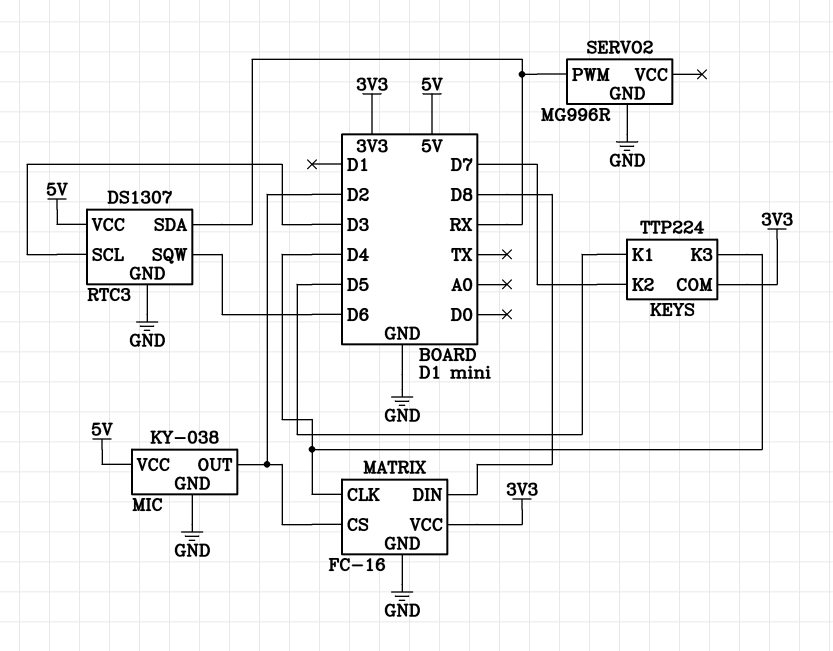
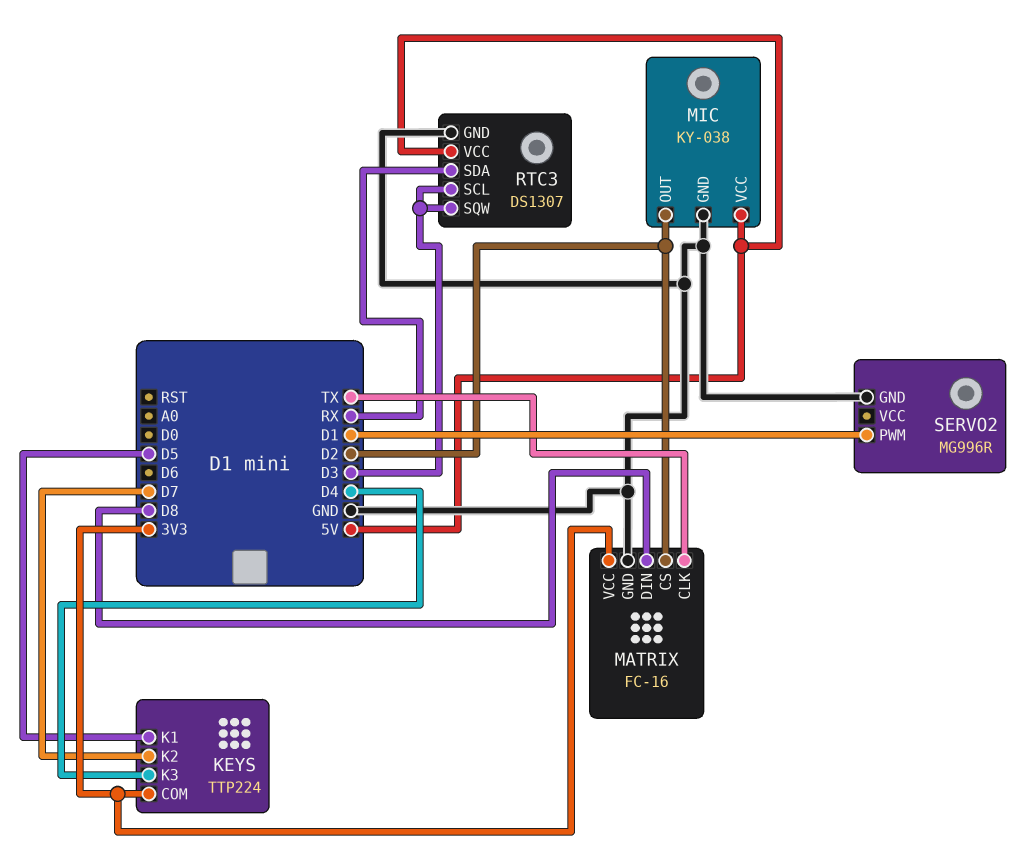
MATRIX pin CLK: D4 -> TX
RTC3 pin SQW: D6 -> D3
SERVO2 pin PWM: RX -> D1

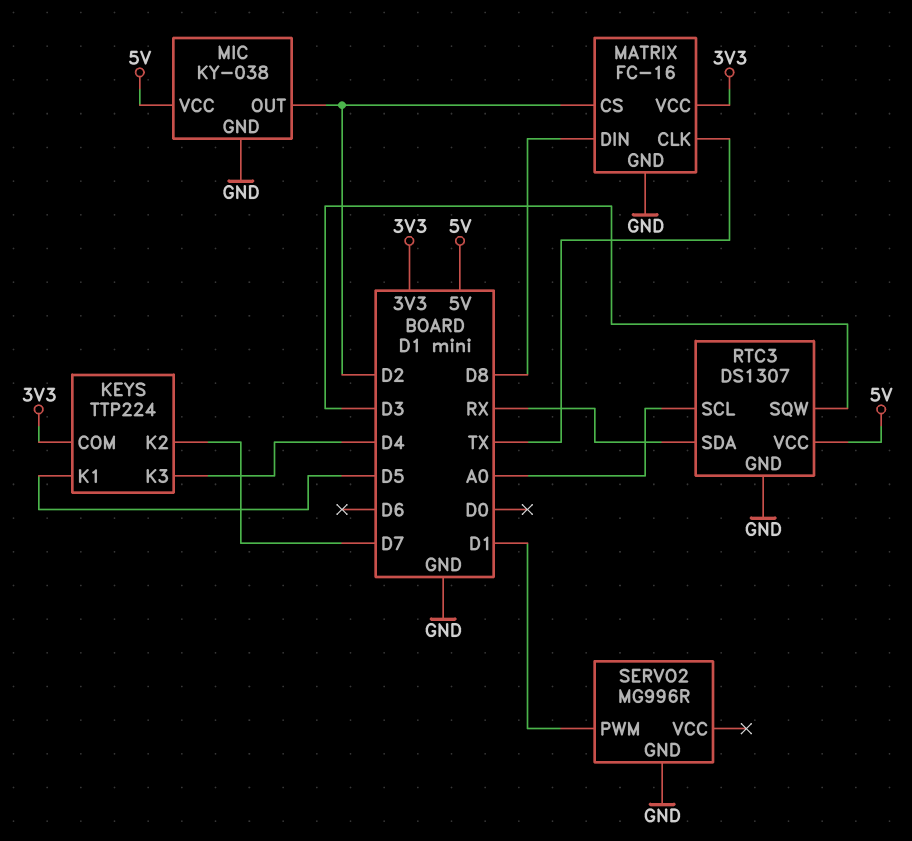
RTC3 pin SCL: D3 -> A0

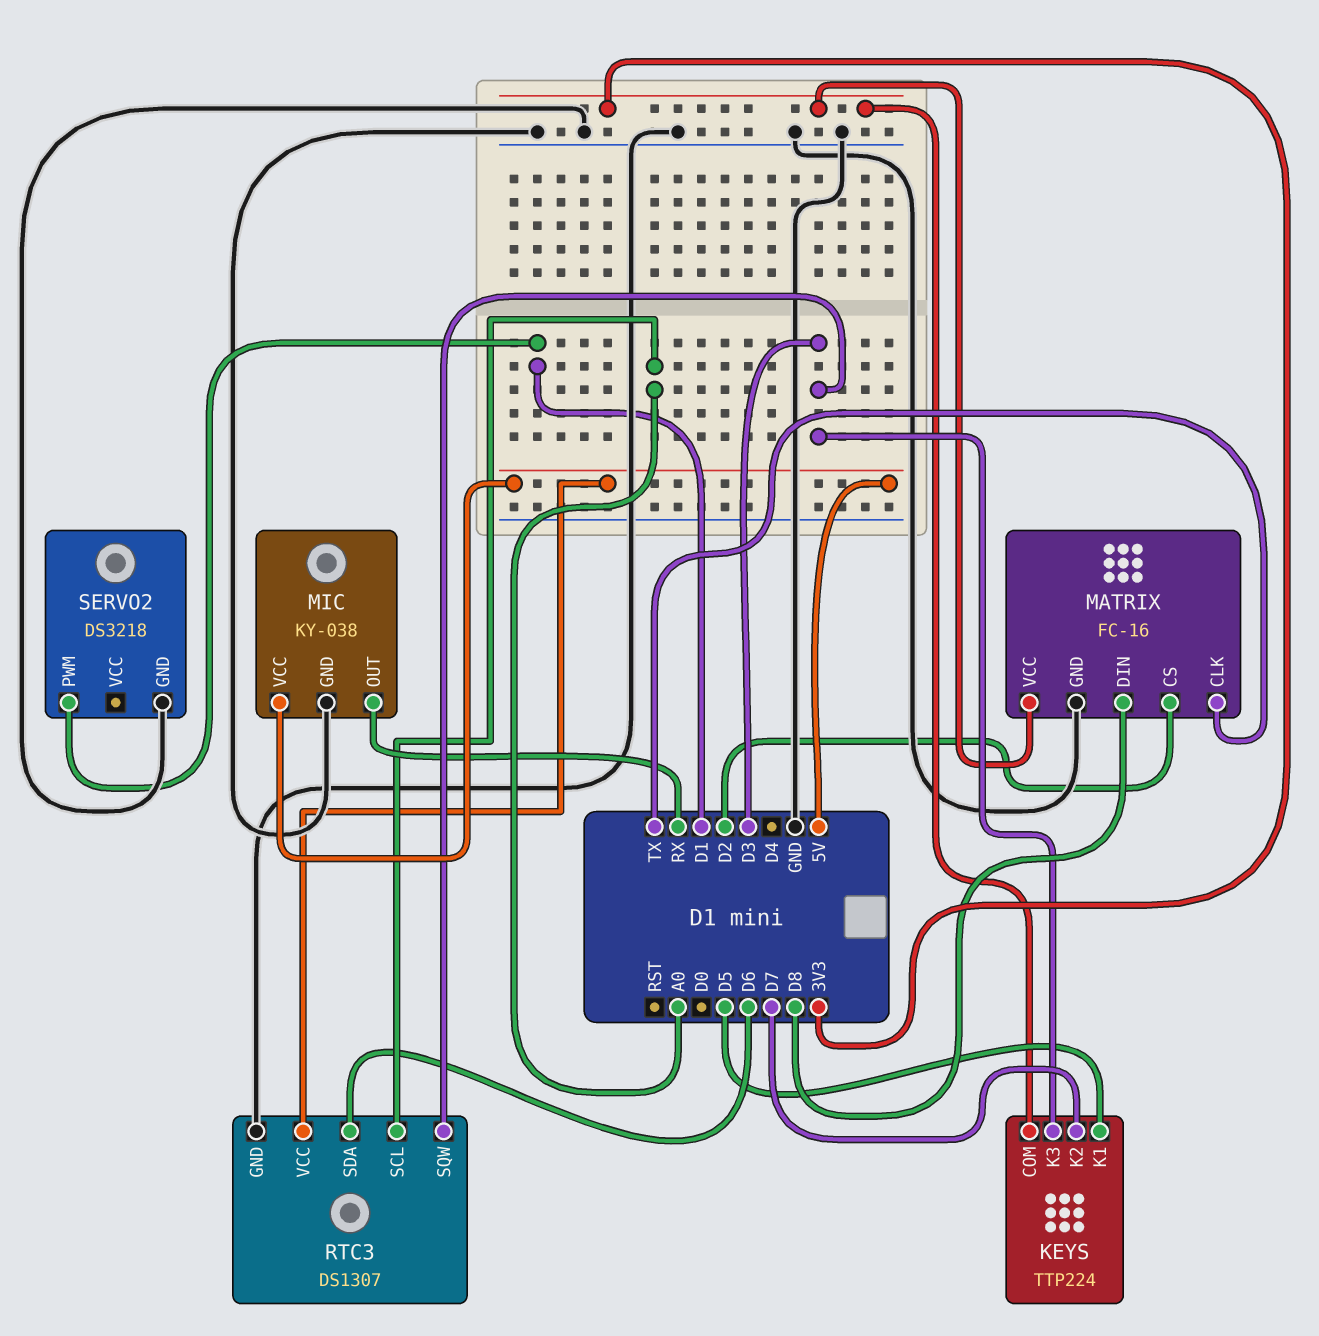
KEYS pin K3: D4 -> D3
MIC pin OUT: D2 -> RX
RTC3 pin SDA: RX -> D6
SERVO2: MG996R -> DS3218

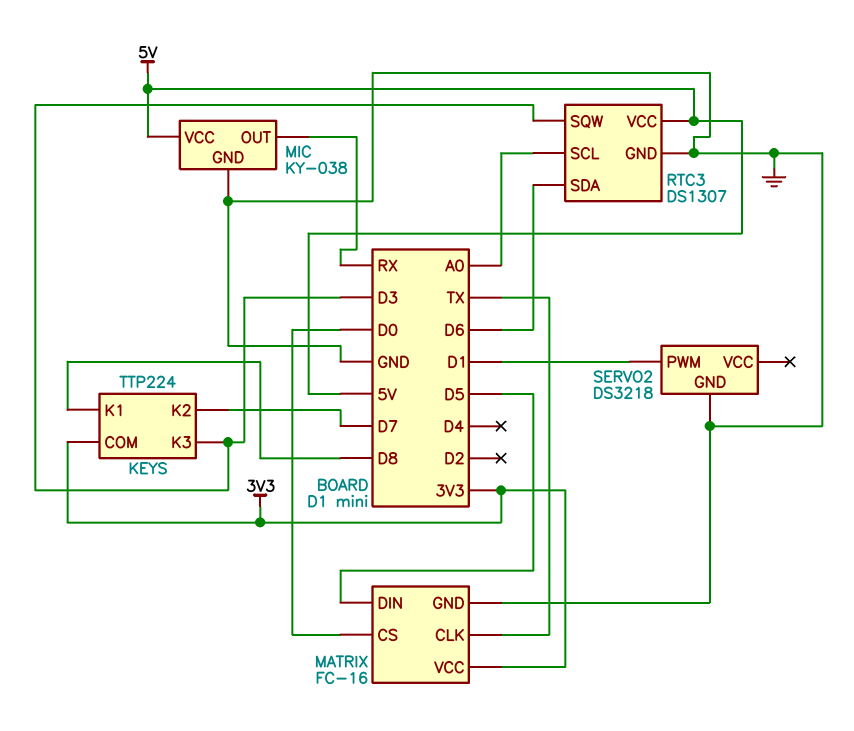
KEYS pin K1: D5 -> D8
MATRIX pin CS: D2 -> D0
MATRIX pin DIN: D8 -> D5

